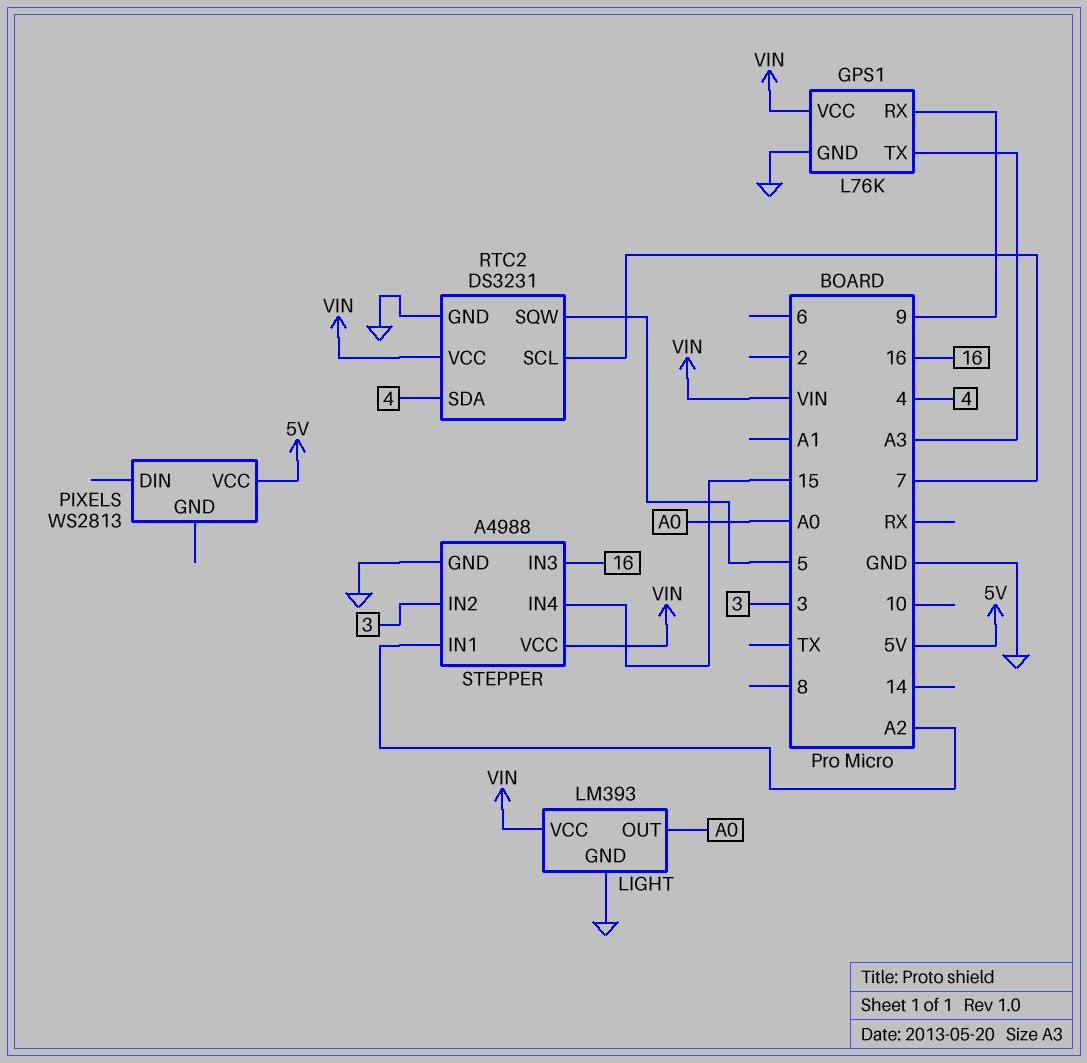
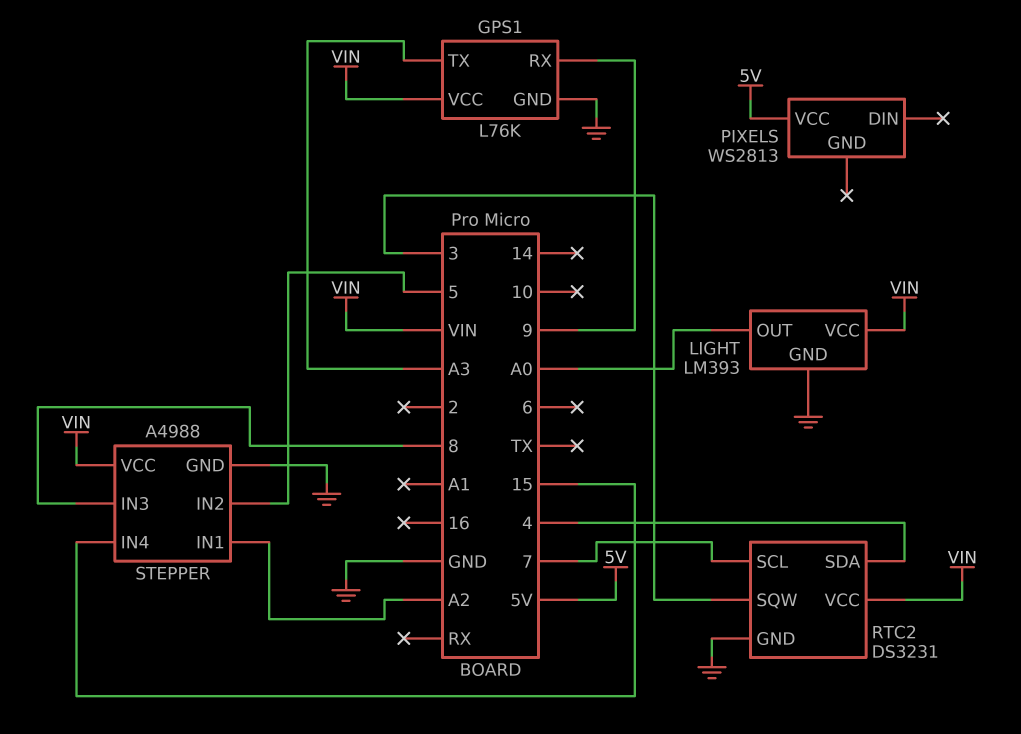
RTC2 pin SQW: 5 -> 3
STEPPER pin IN2: 3 -> 5
STEPPER pin IN3: 16 -> 8

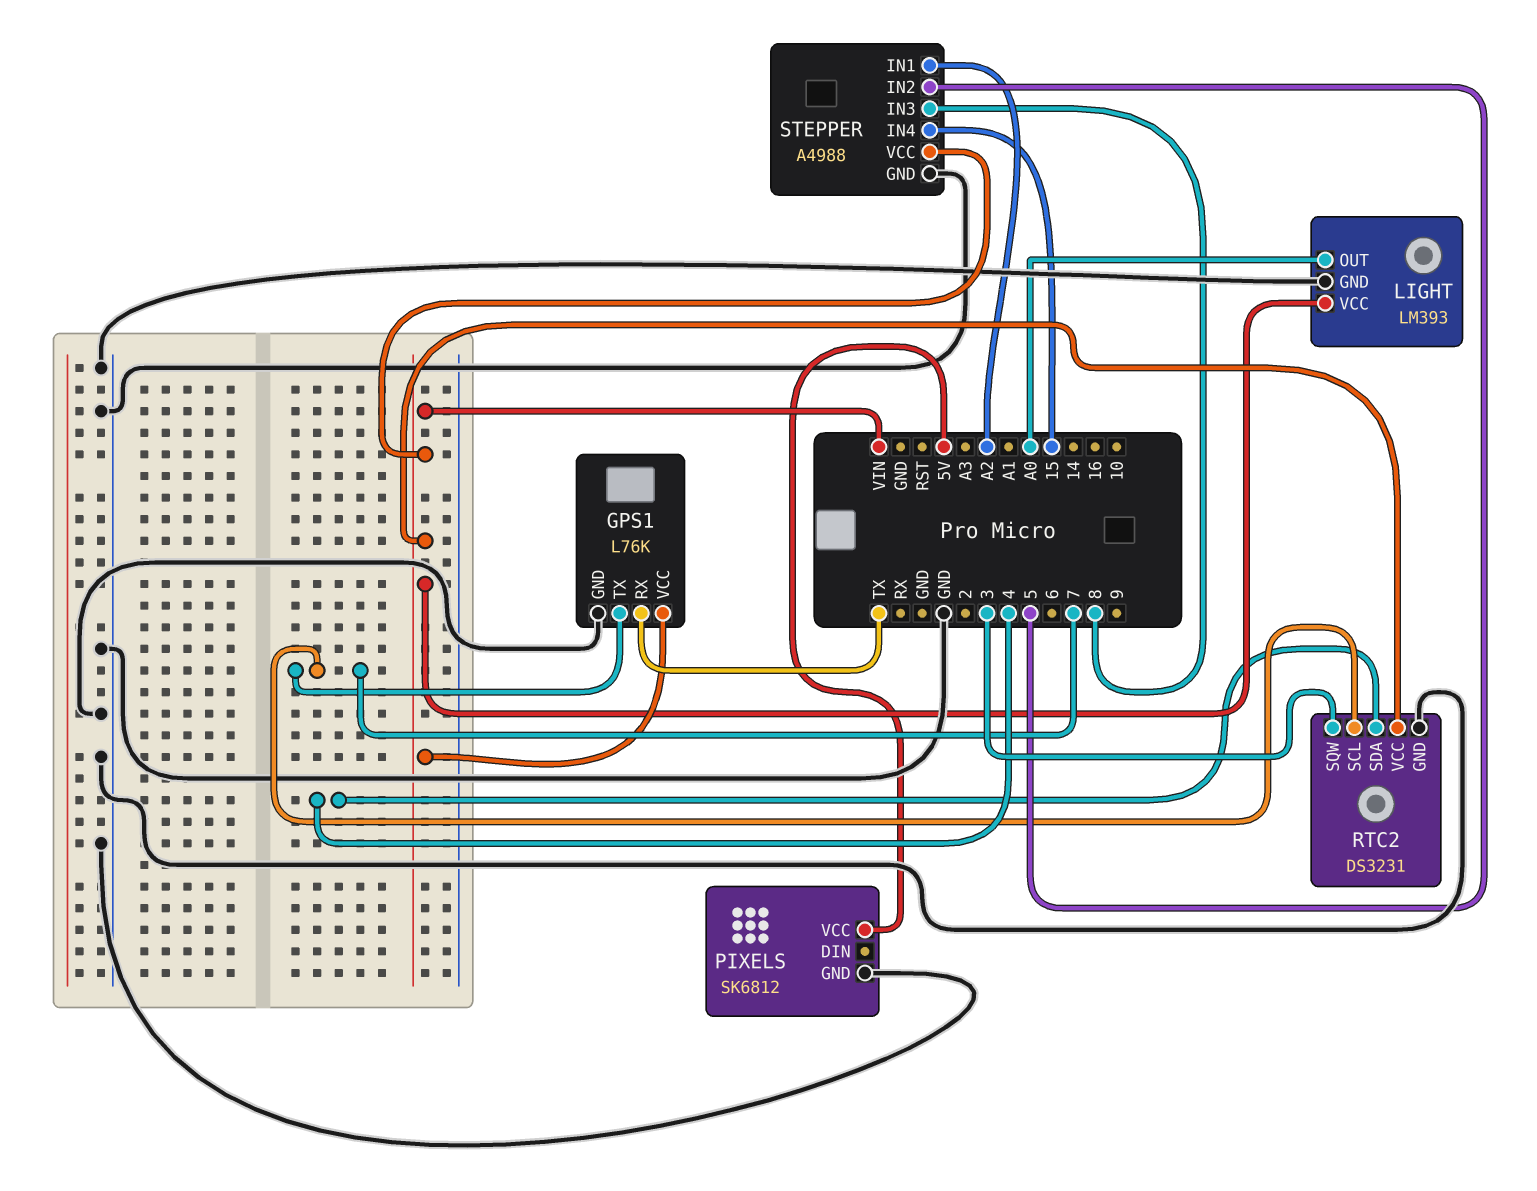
GPS1 pin RX: 9 -> TX
GPS1 pin TX: A3 -> 7
PIXELS: WS2813 -> SK6812
PIXELS pin GND: none -> GND

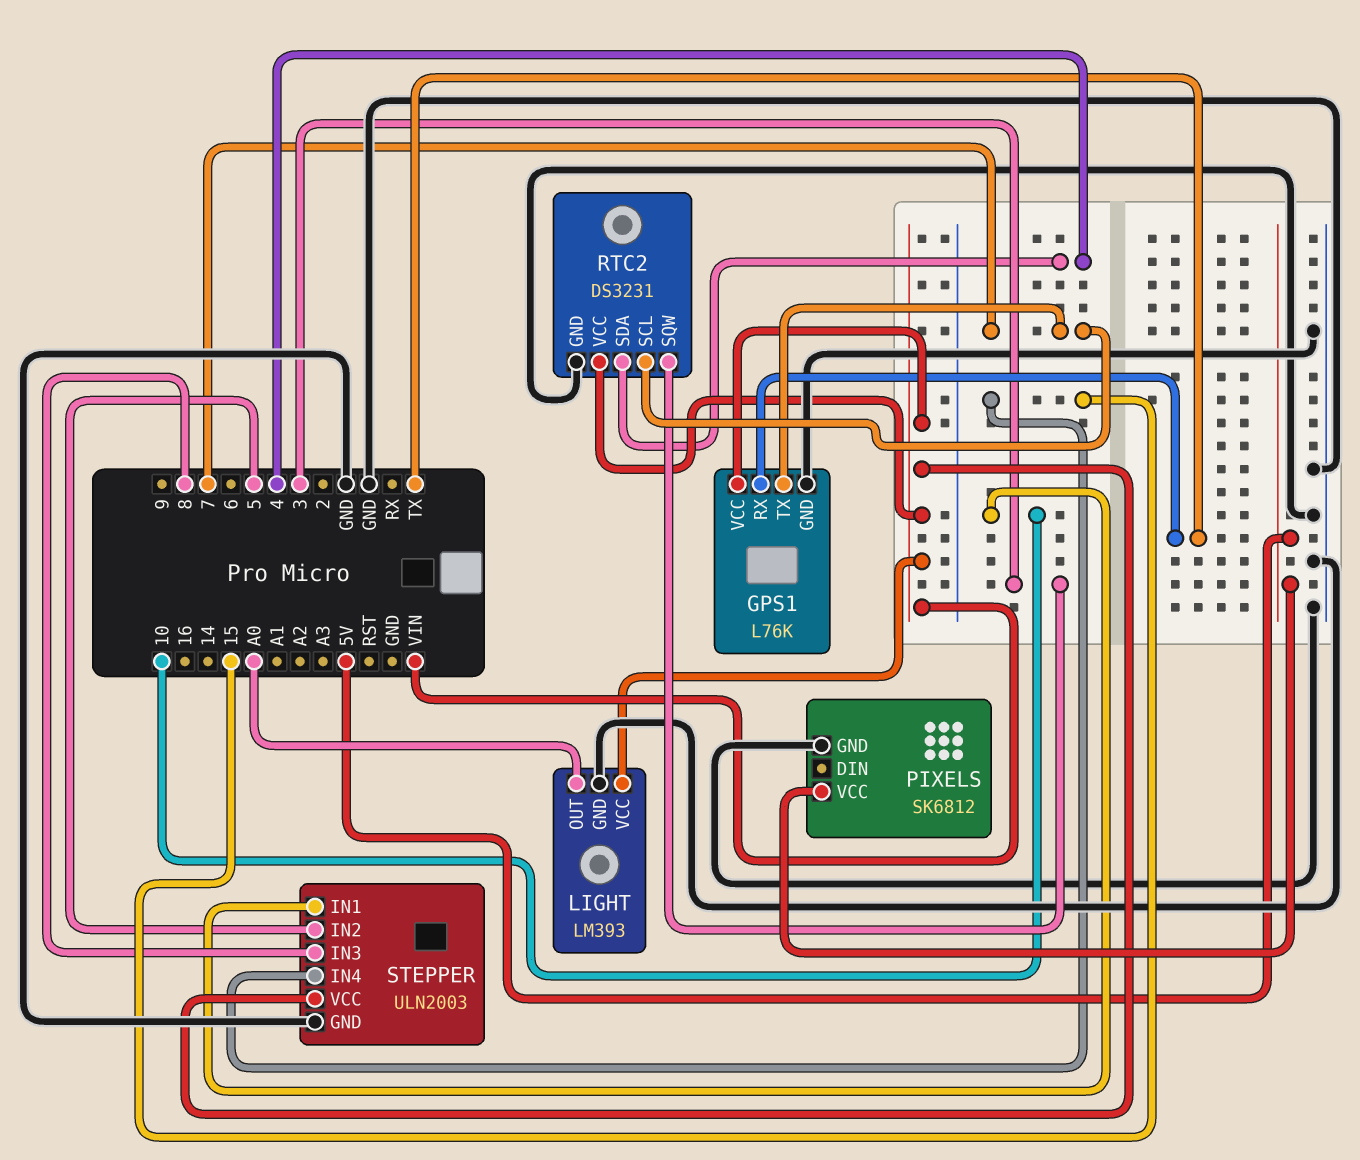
STEPPER: A4988 -> ULN2003
STEPPER pin IN1: A2 -> 10

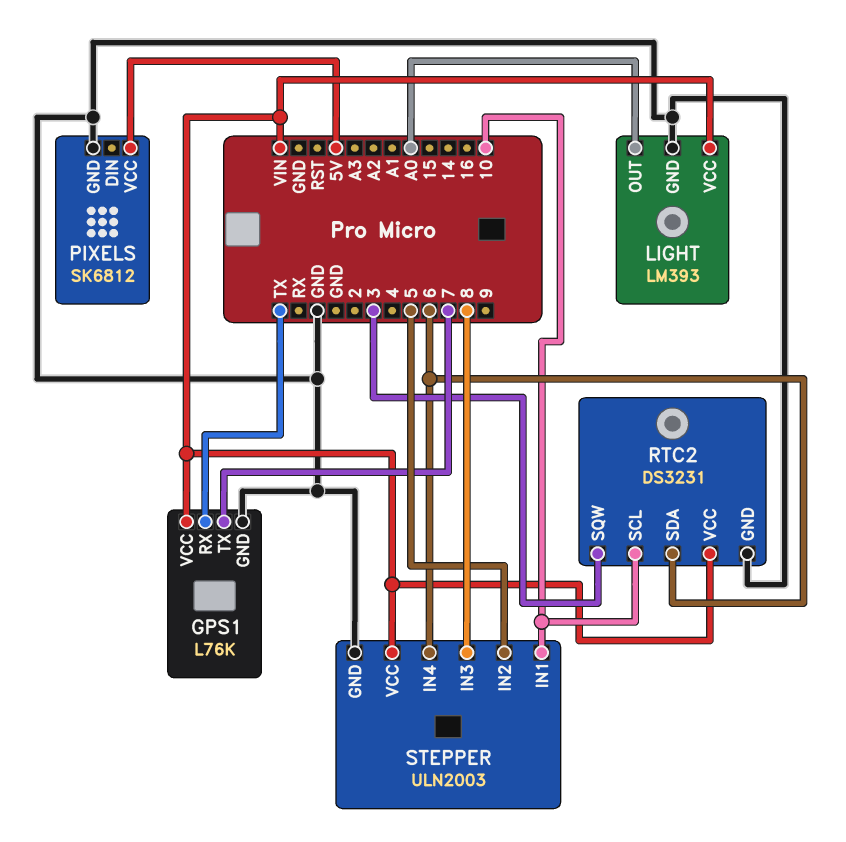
RTC2 pin SCL: 7 -> 10
RTC2 pin SDA: 4 -> 6
STEPPER pin IN4: 15 -> 6

